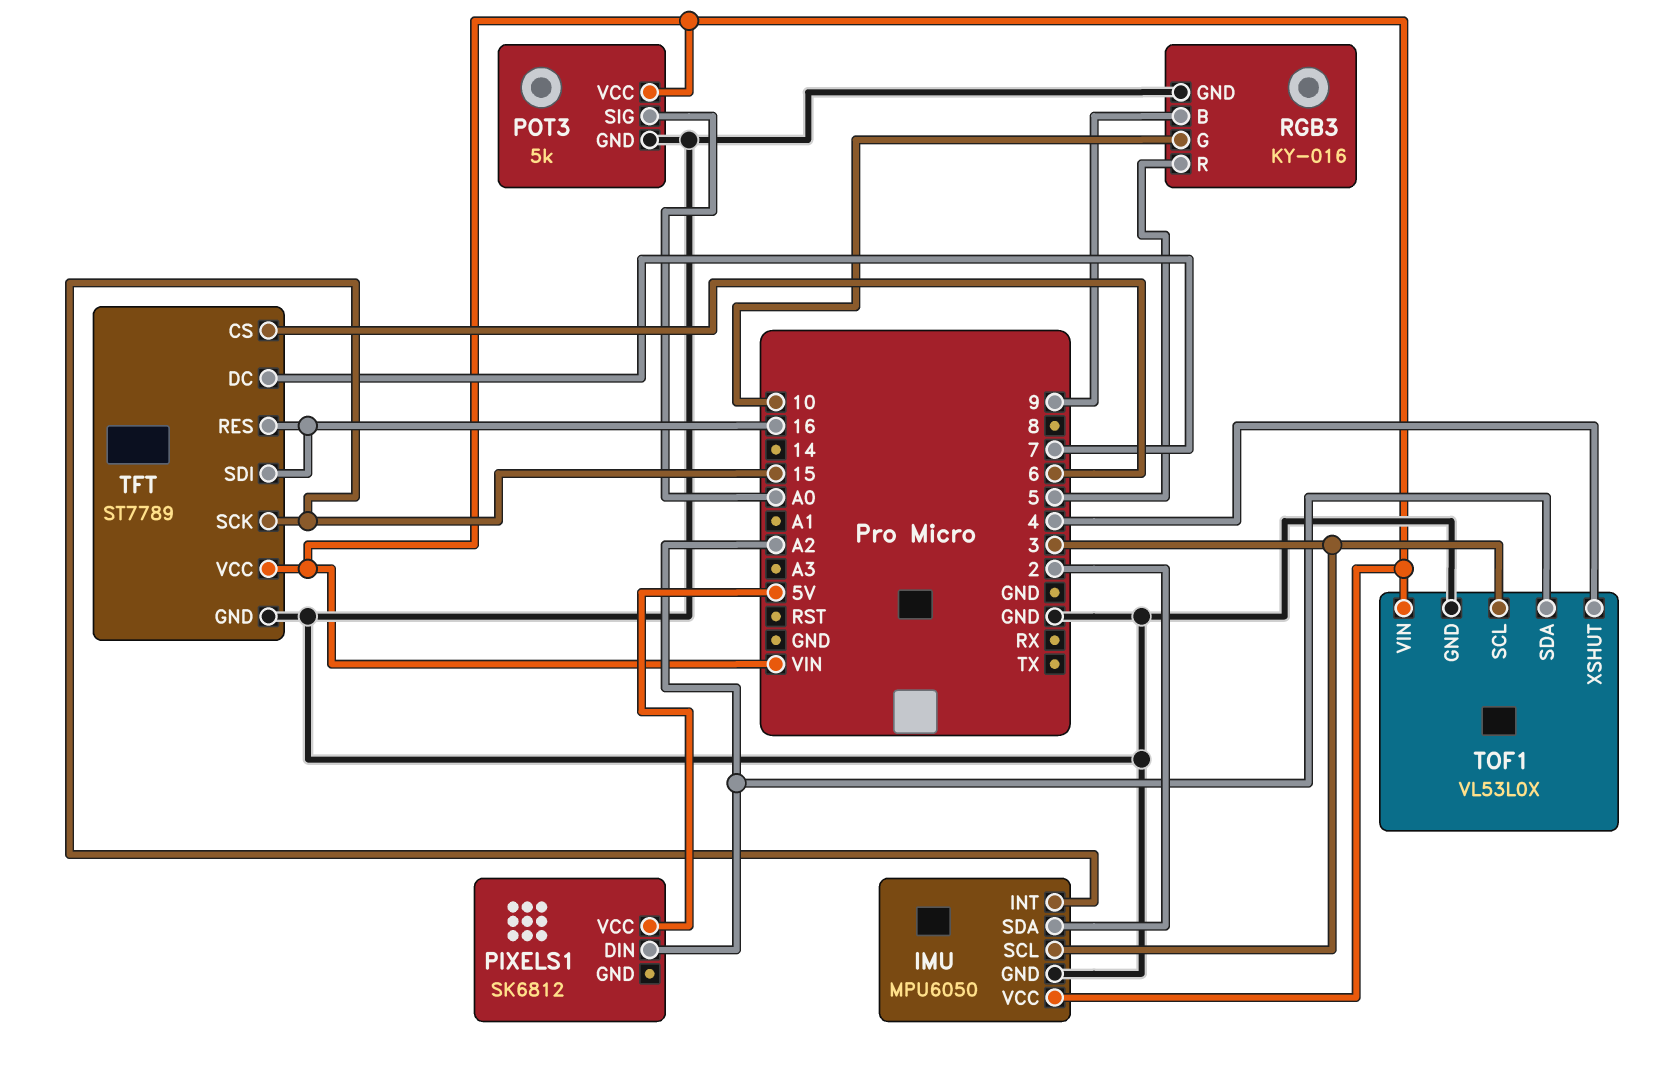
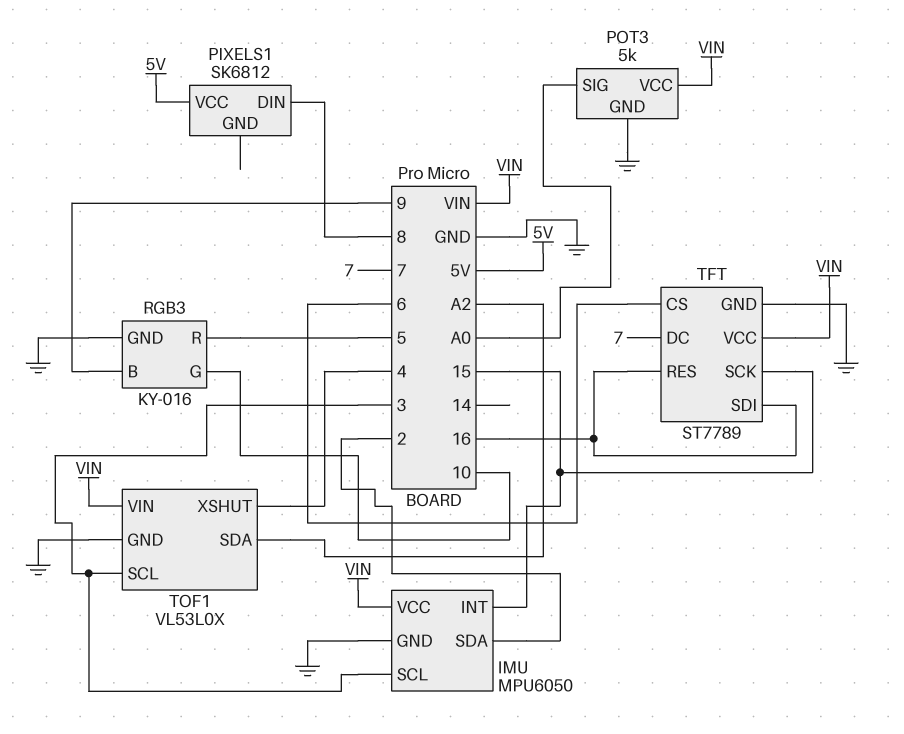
PIXELS1 pin DIN: A2 -> 8

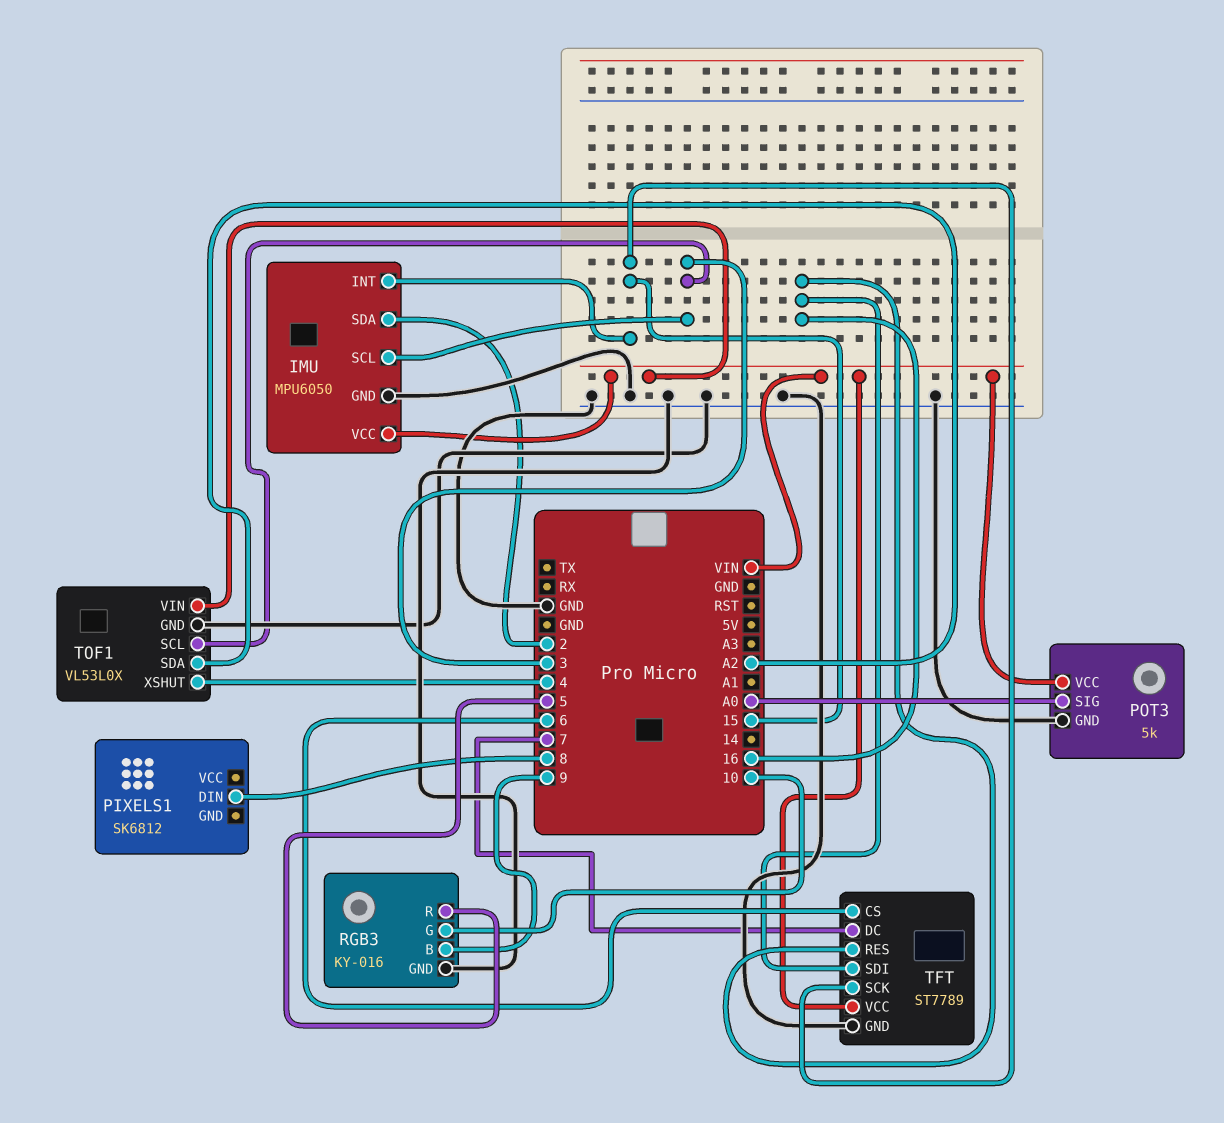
PIXELS1 pin VCC: 5V -> none

